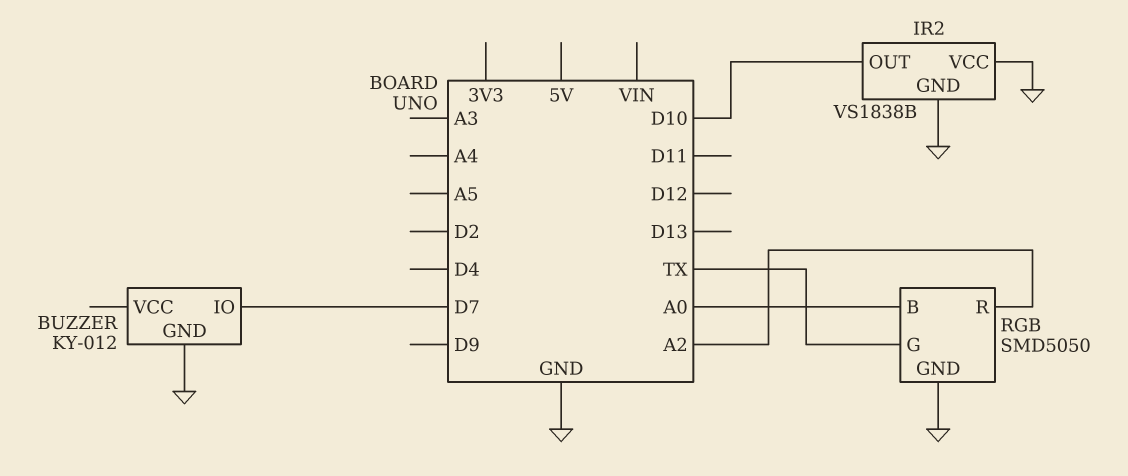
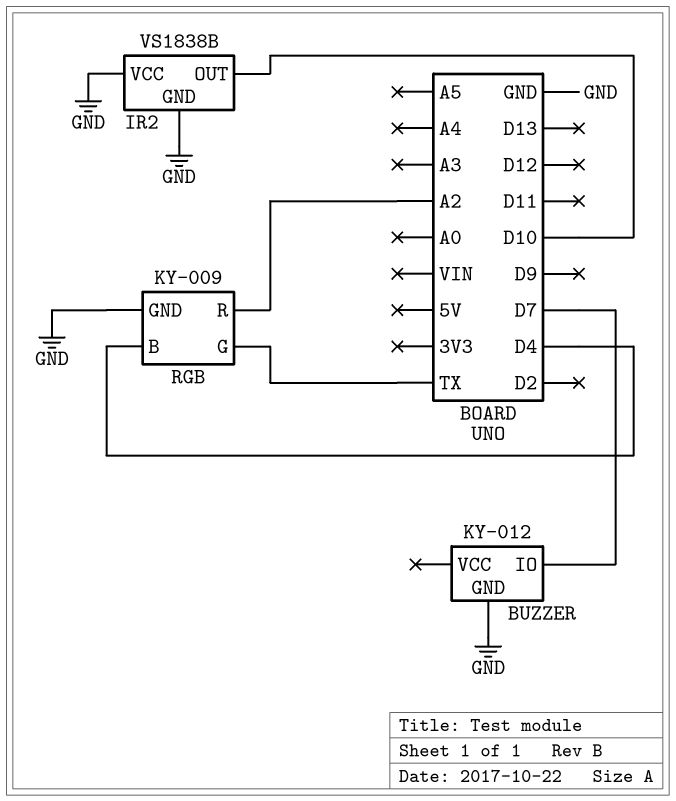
RGB: SMD5050 -> KY-009
RGB pin B: A0 -> D4

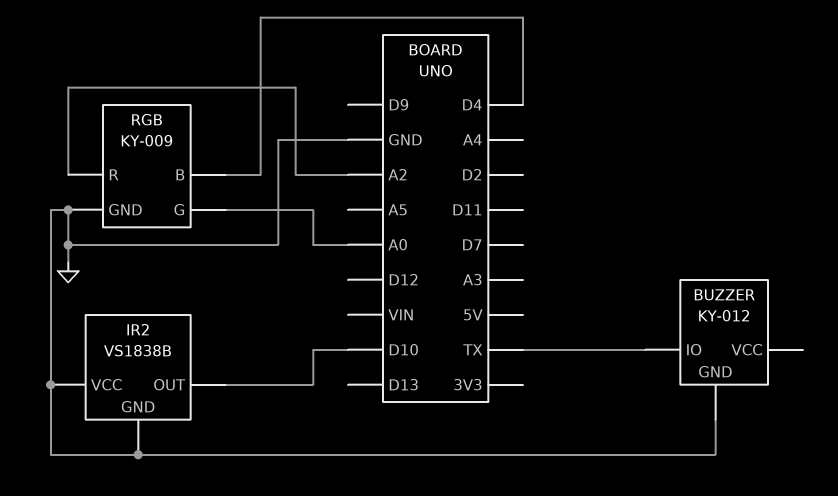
BUZZER pin IO: D7 -> TX
RGB pin G: TX -> A0

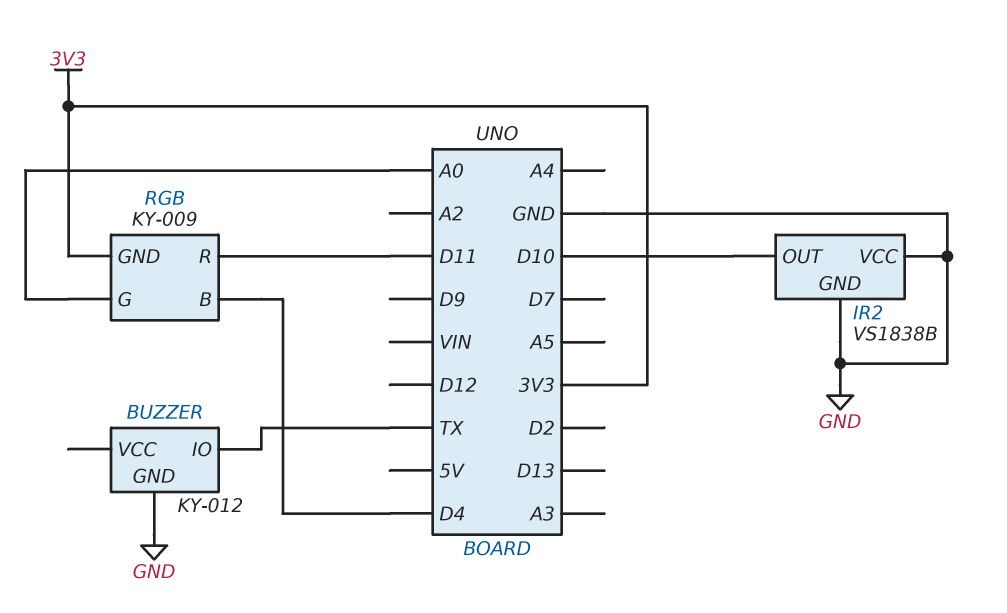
RGB pin GND: GND -> 3V3
RGB pin R: A2 -> D11

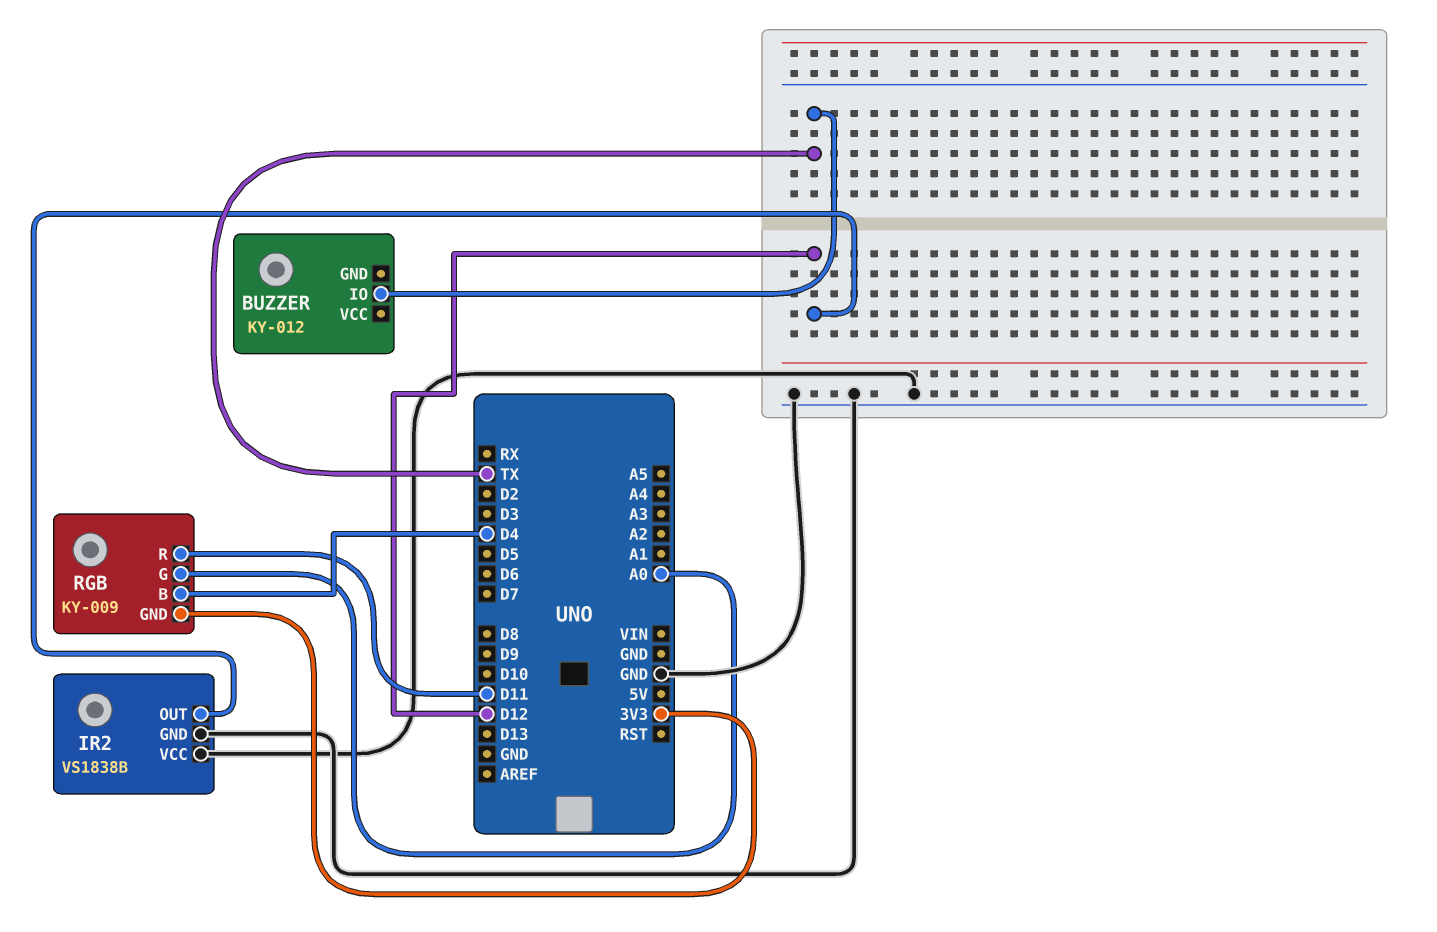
BUZZER pin GND: GND -> none
IR2 pin OUT: D10 -> D12

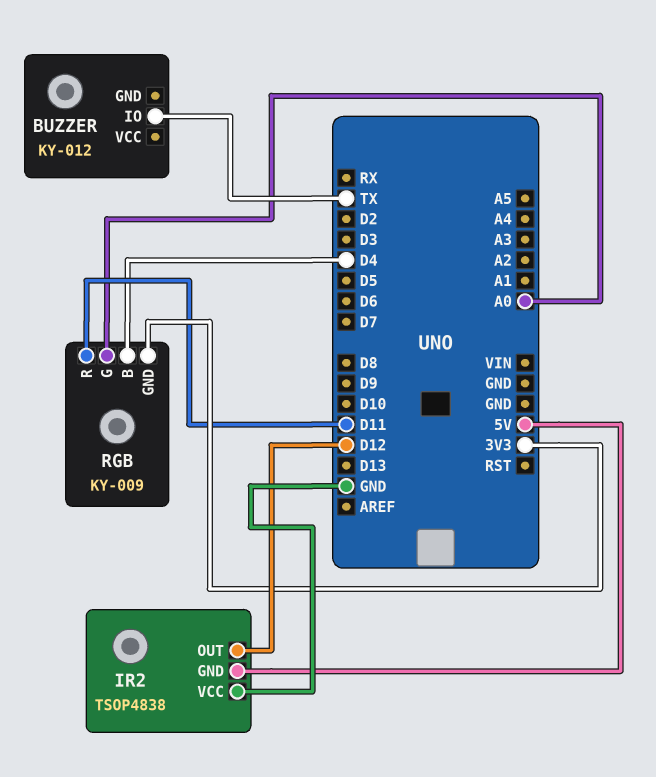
IR2: VS1838B -> TSOP4838
IR2 pin GND: GND -> 5V

